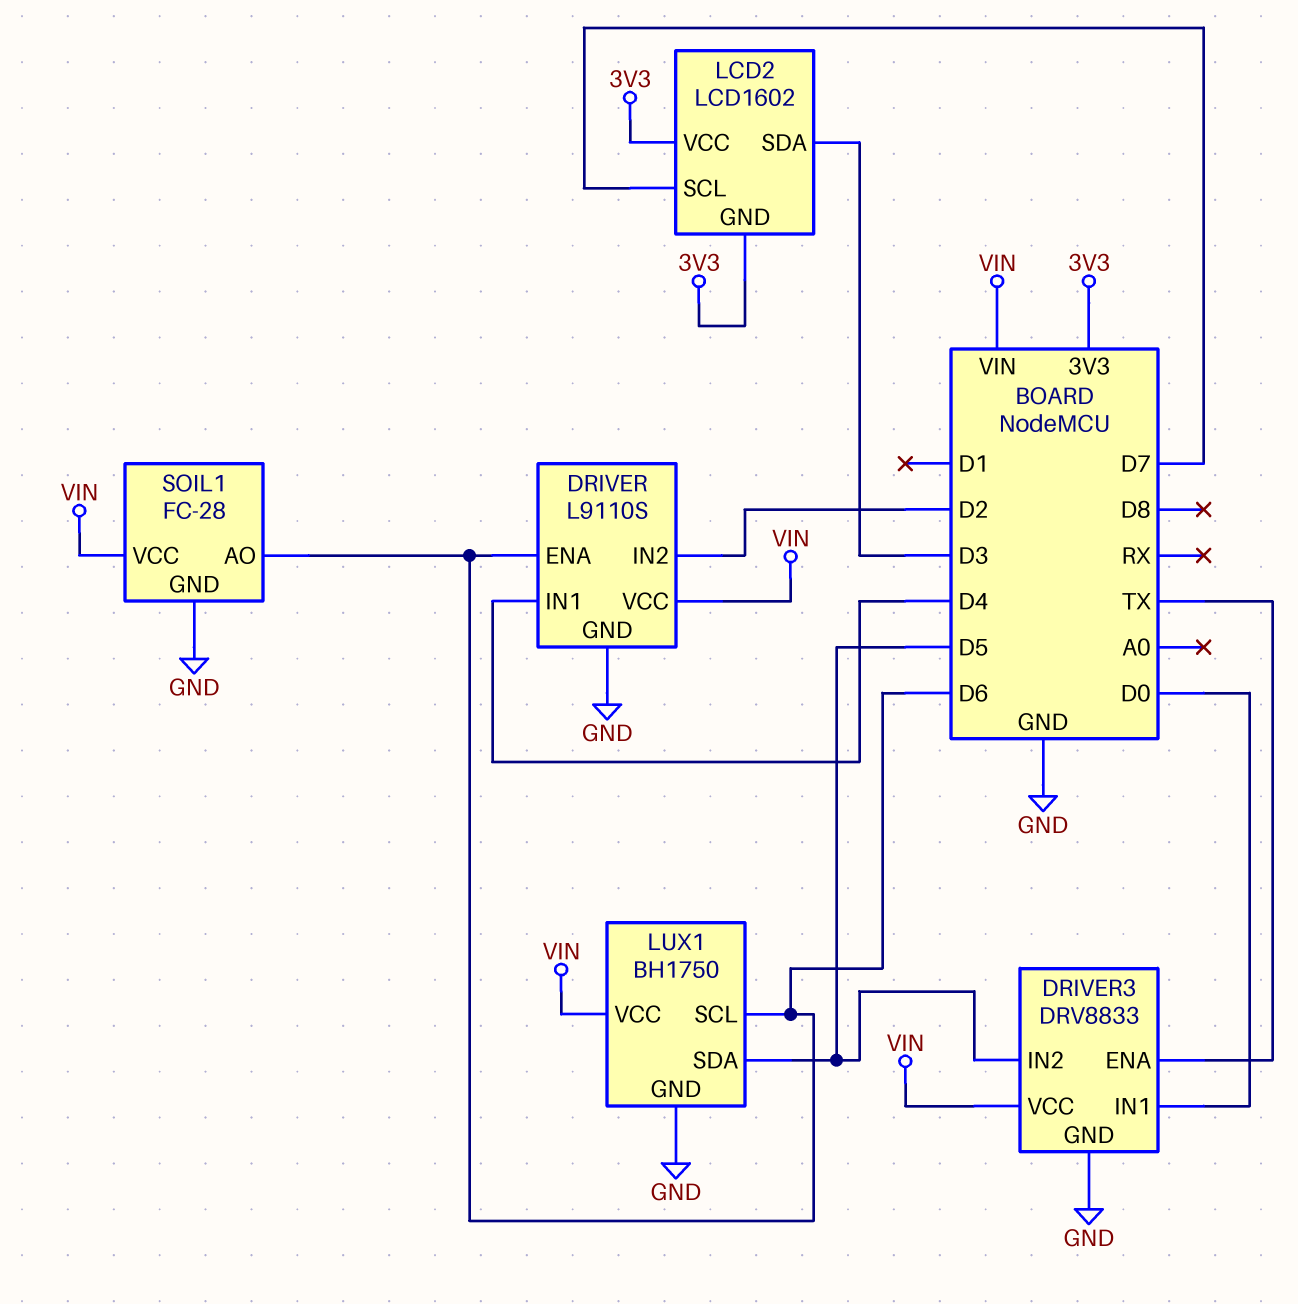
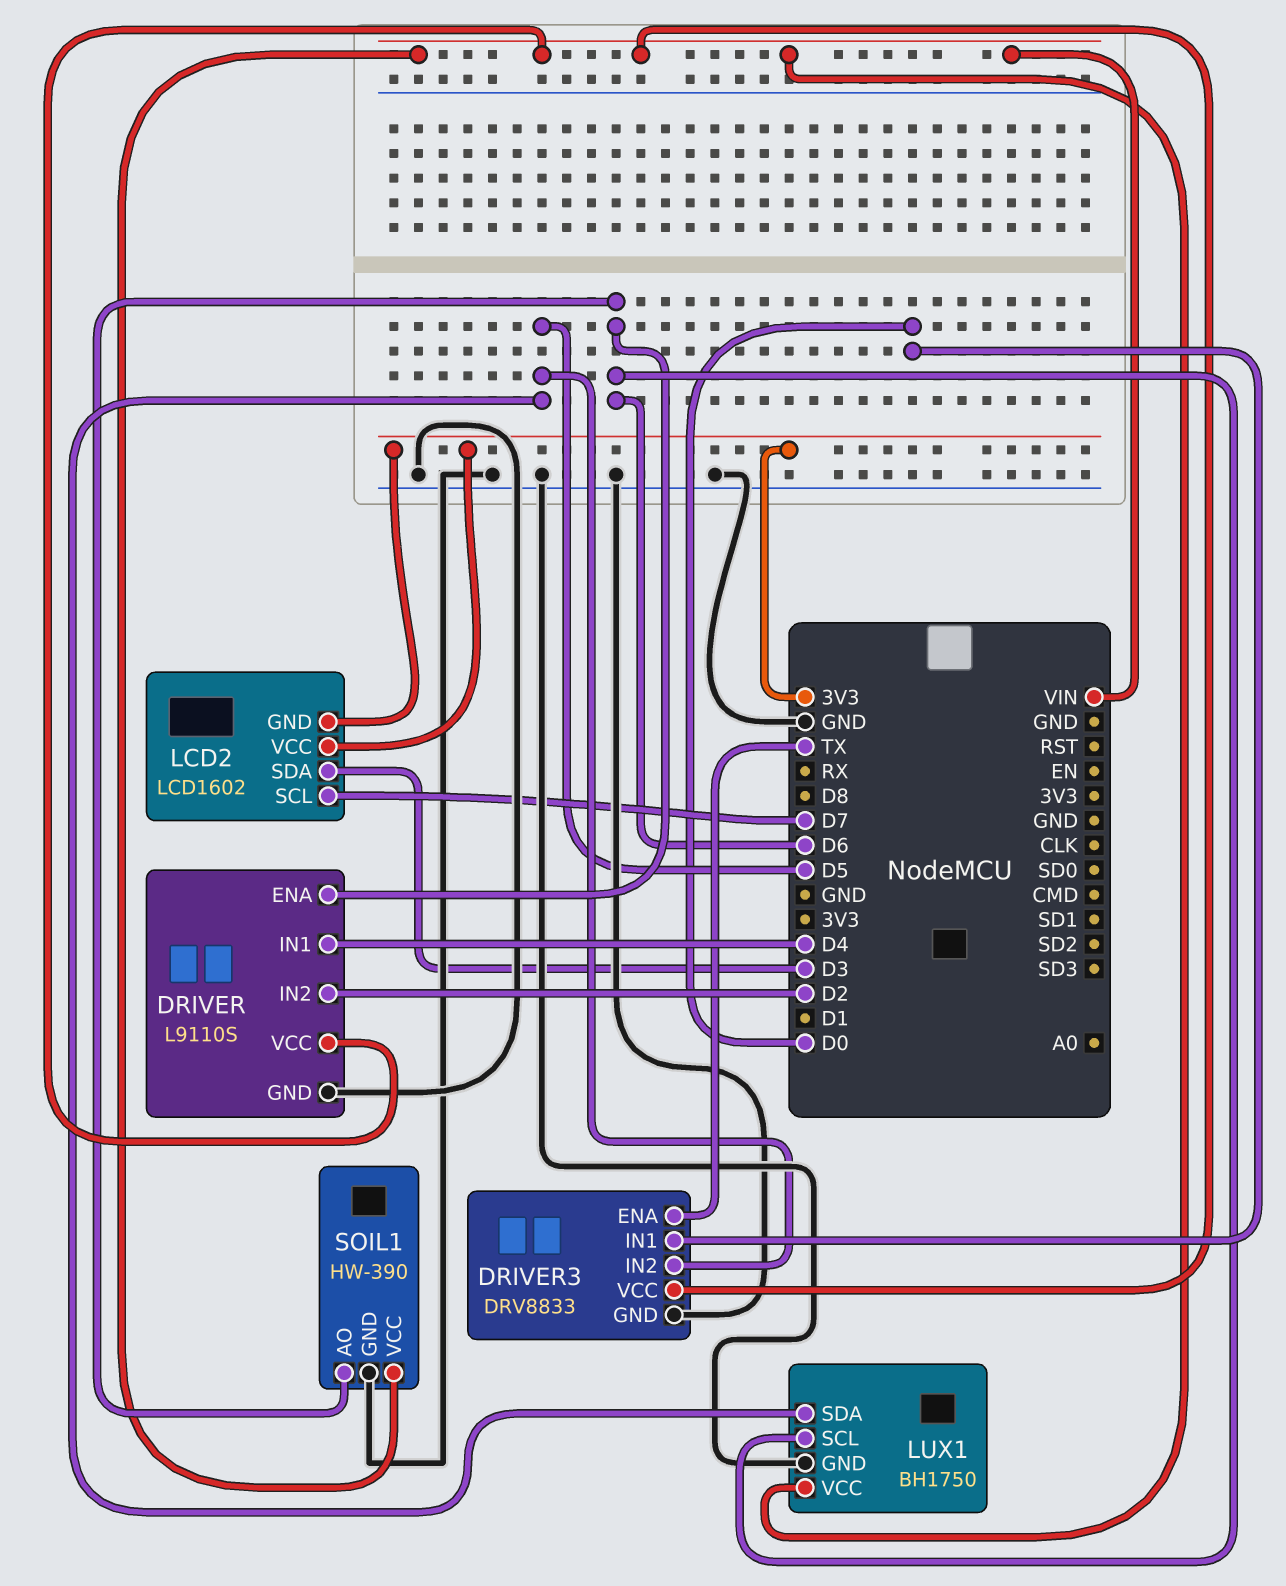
SOIL1: FC-28 -> HW-390

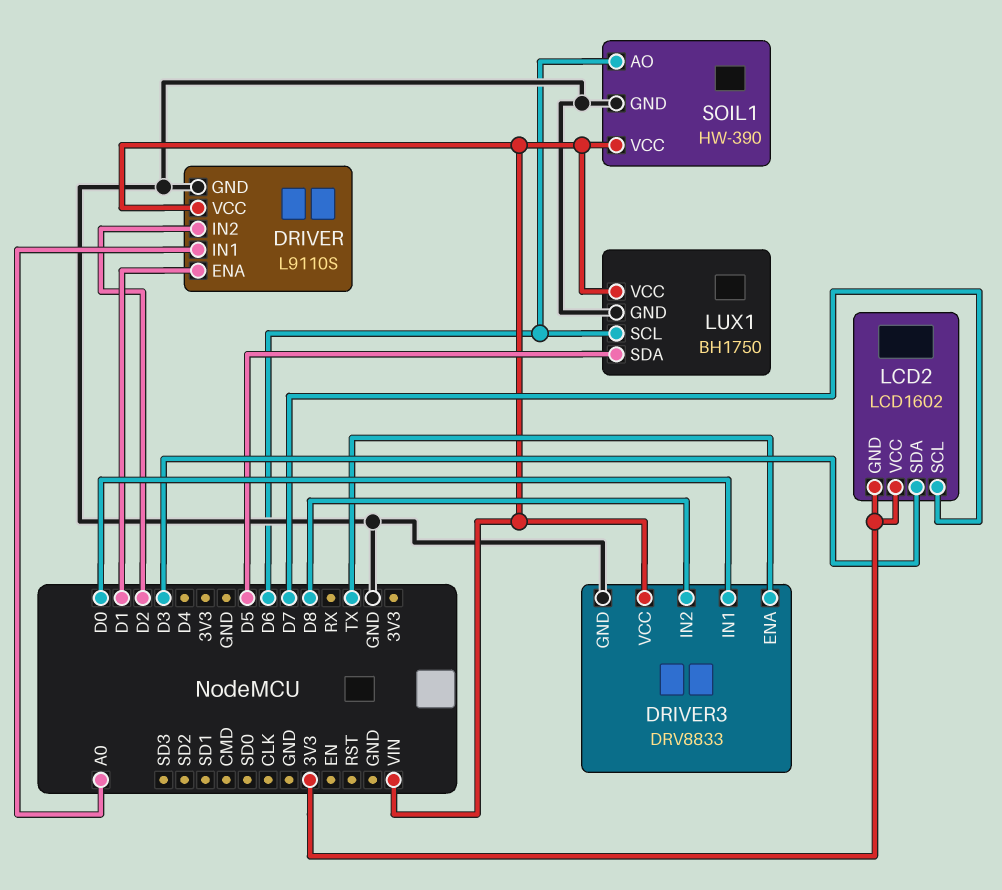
DRIVER pin ENA: D6 -> D1
DRIVER pin IN1: D4 -> A0
DRIVER3 pin IN2: D5 -> D8

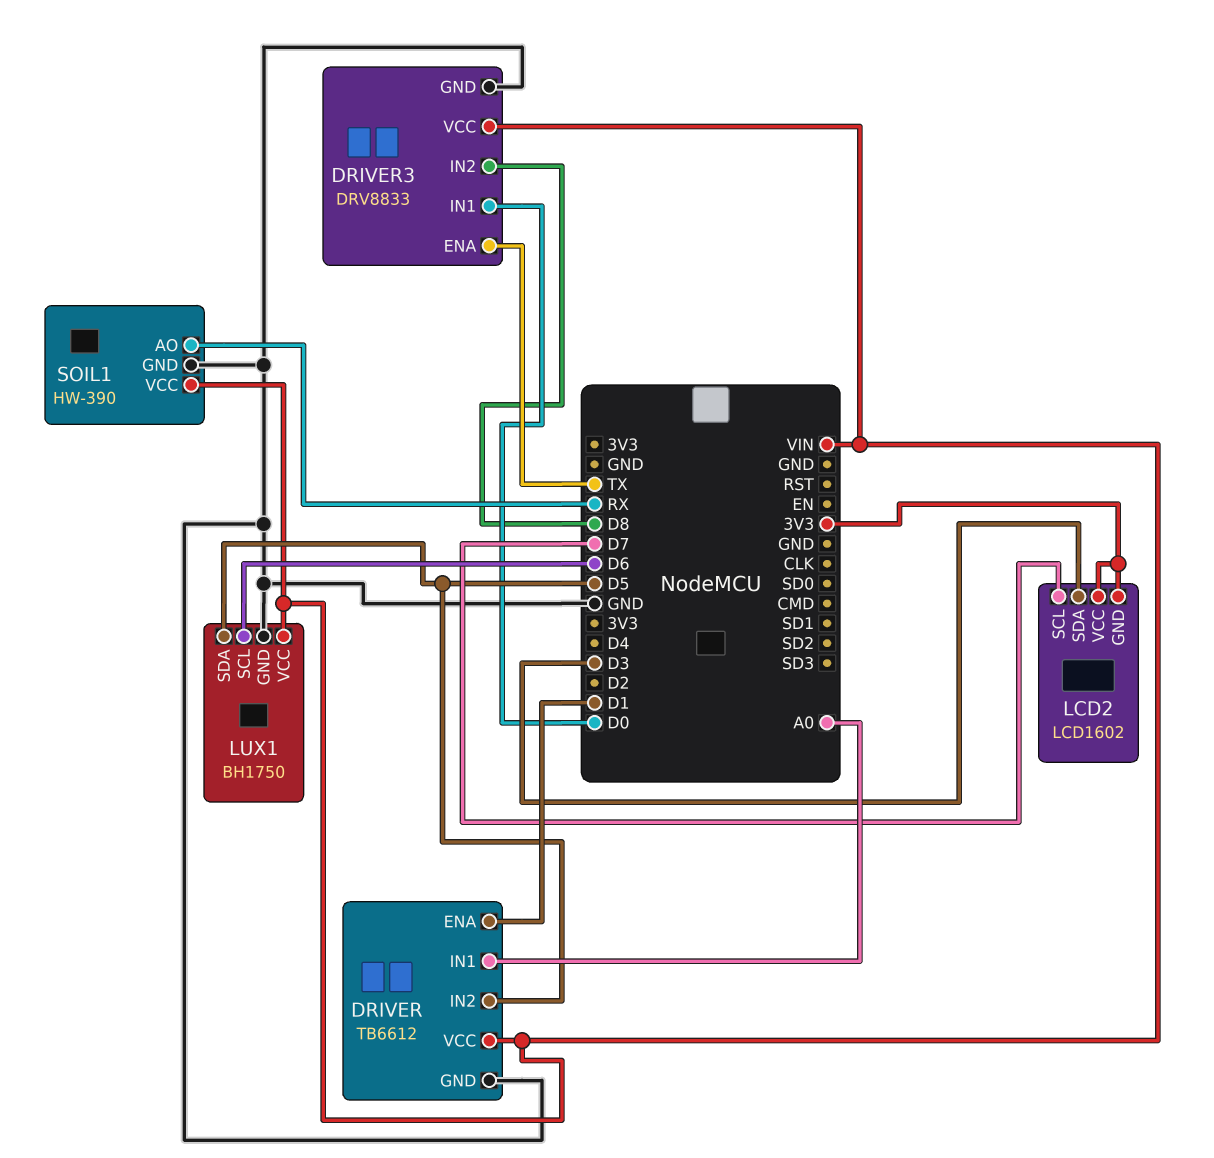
DRIVER: L9110S -> TB6612
DRIVER pin IN2: D2 -> D5
SOIL1 pin AO: D6 -> RX

